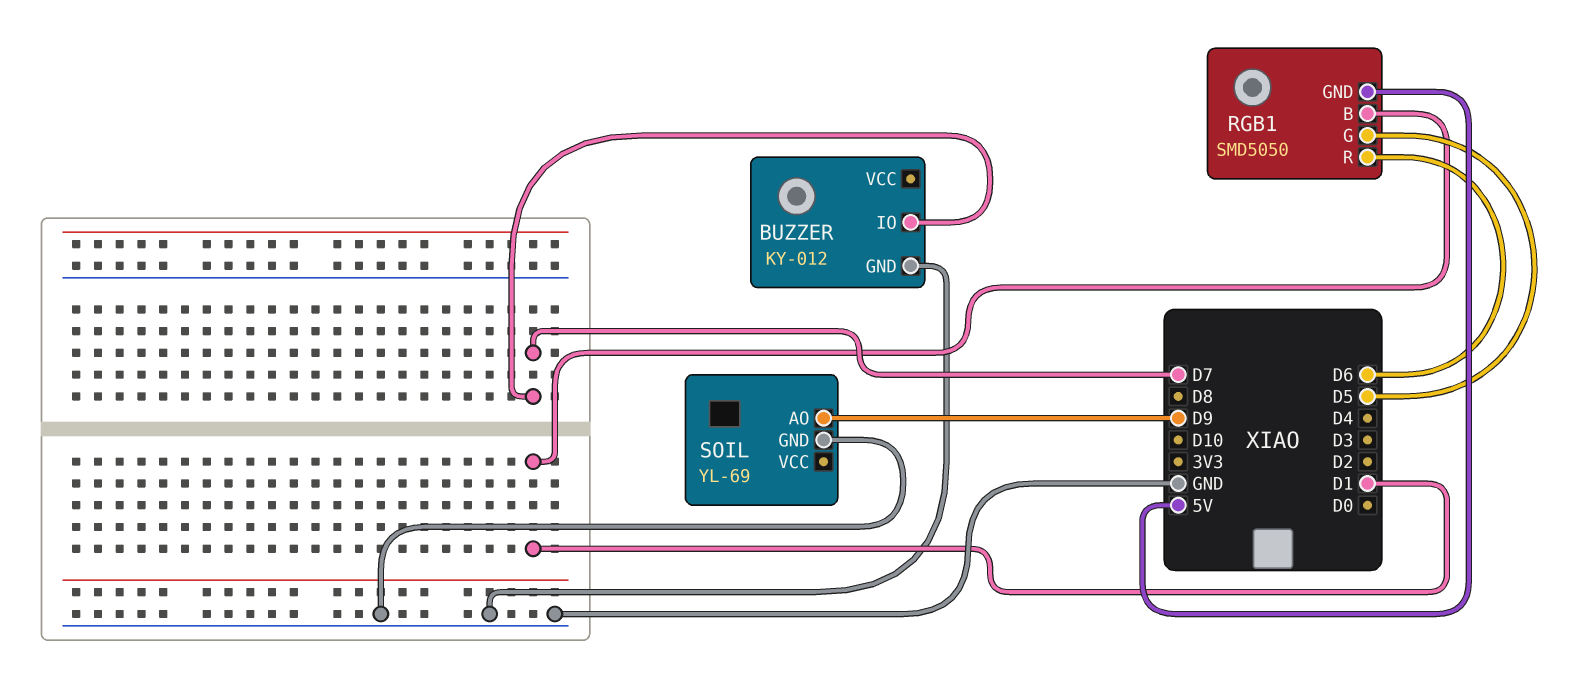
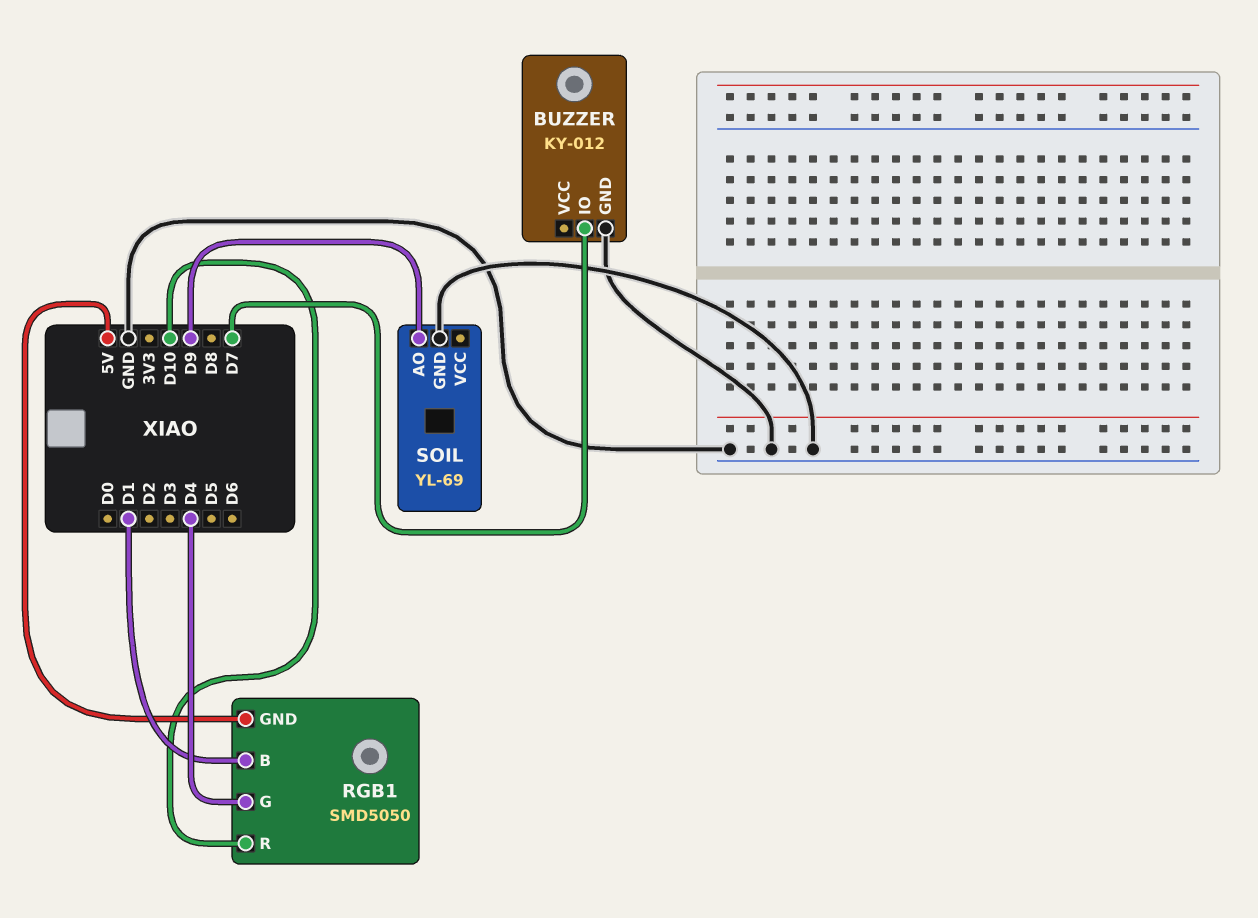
RGB1 pin G: D5 -> D4
RGB1 pin R: D6 -> D10

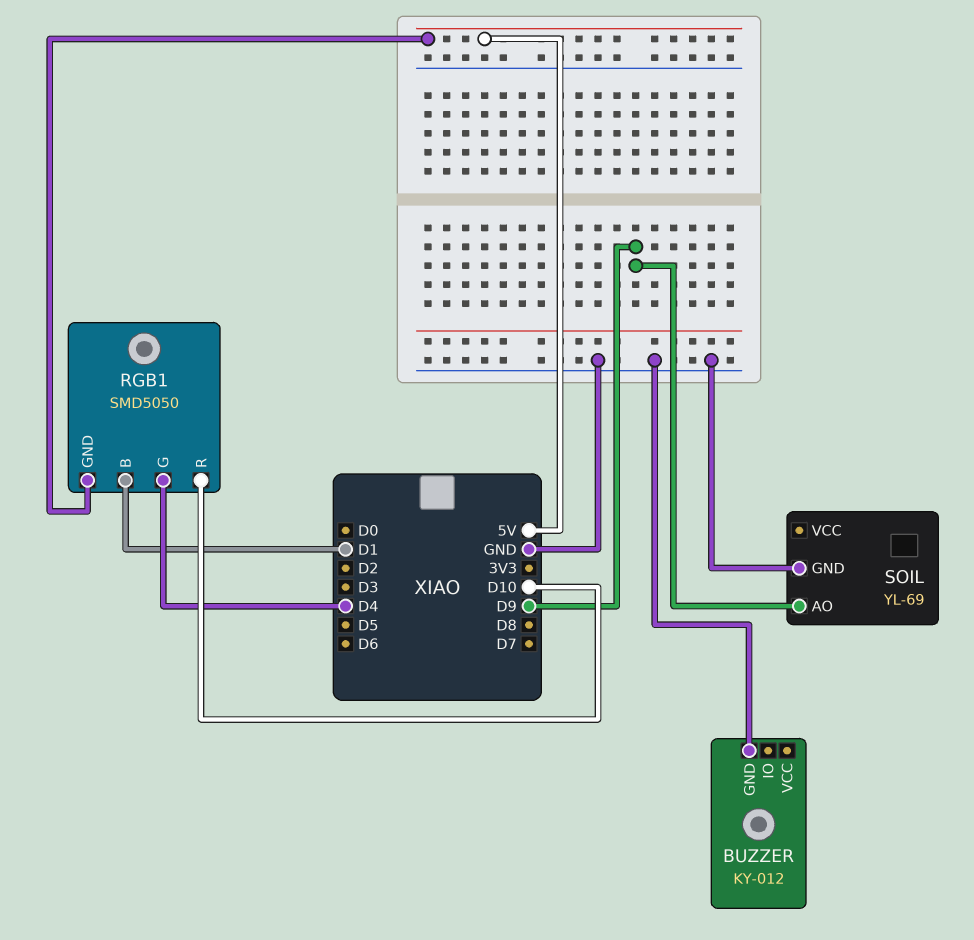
BUZZER pin IO: D7 -> none

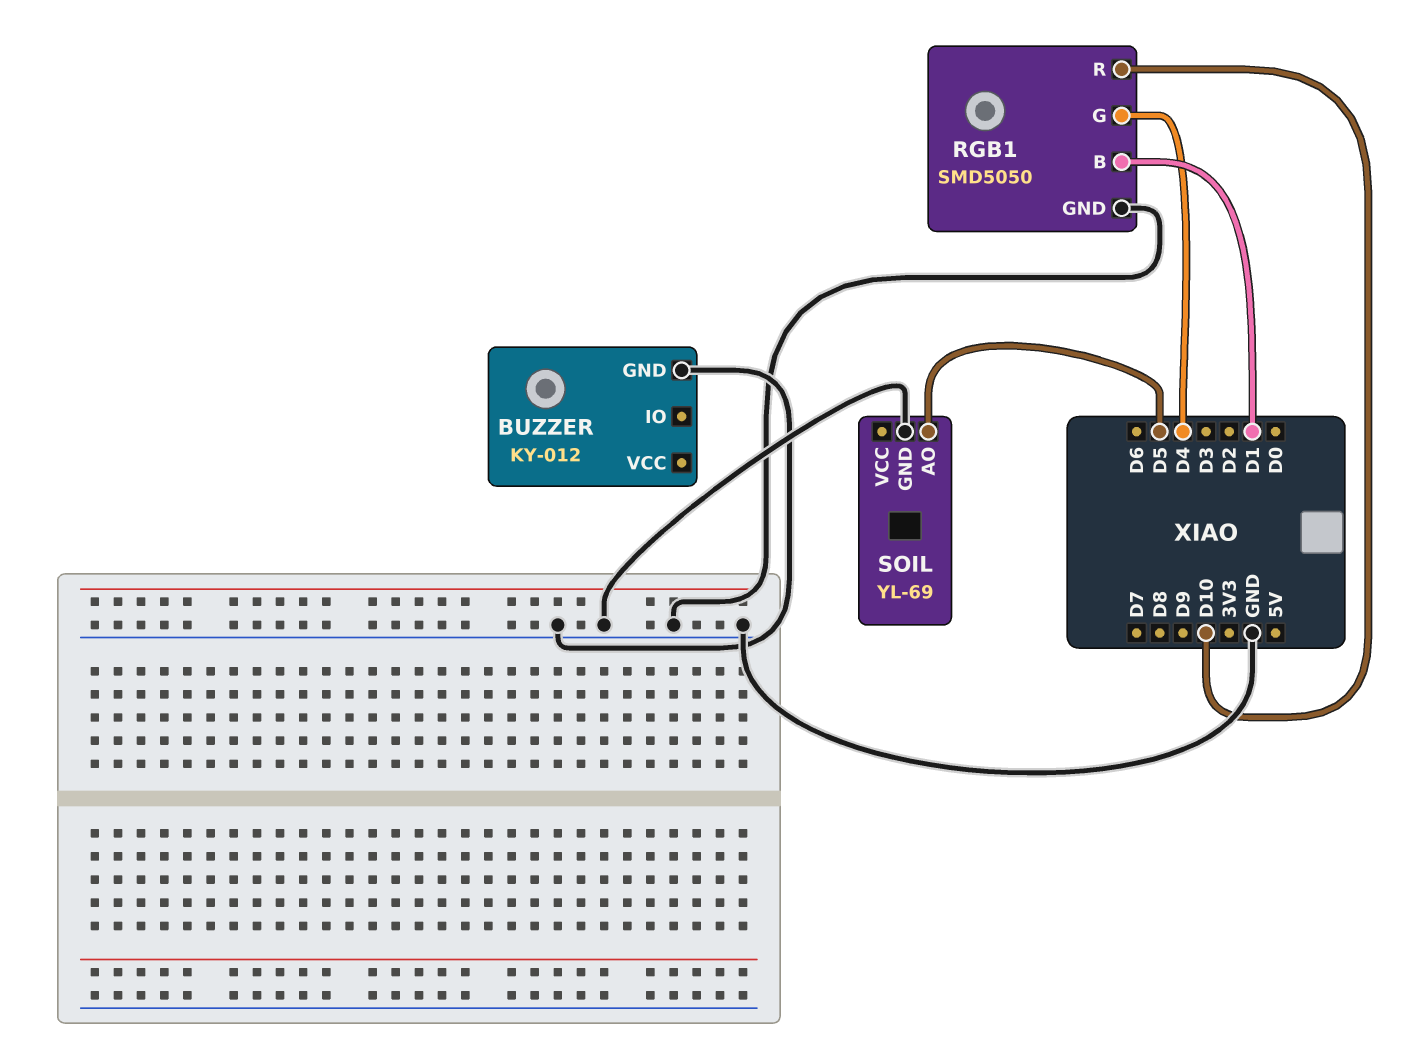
RGB1 pin GND: 5V -> GND
SOIL pin AO: D9 -> D5

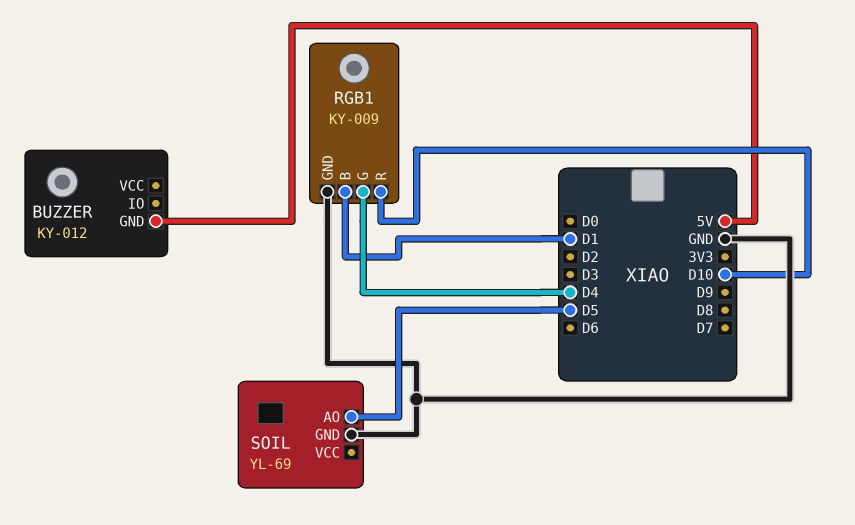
BUZZER pin GND: GND -> 5V
RGB1: SMD5050 -> KY-009

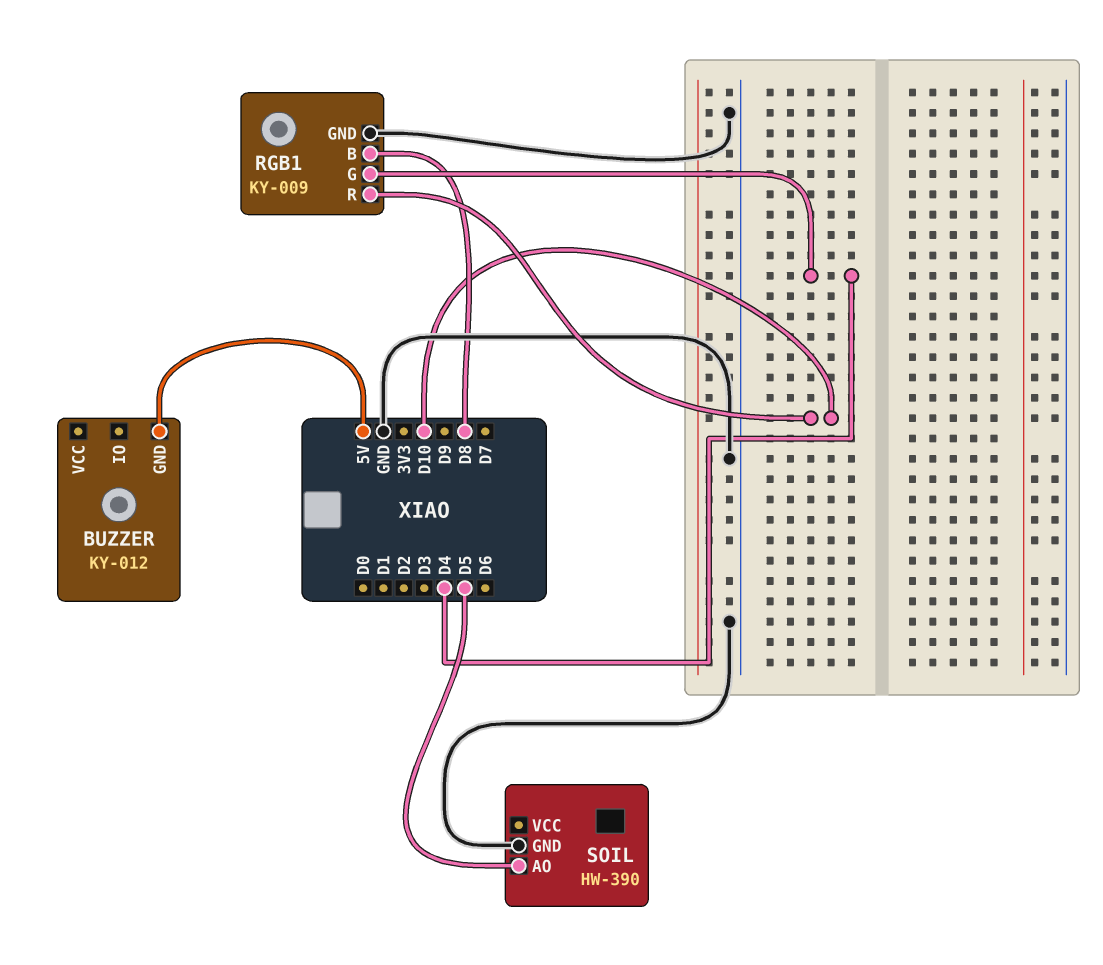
RGB1 pin B: D1 -> D8
SOIL: YL-69 -> HW-390

